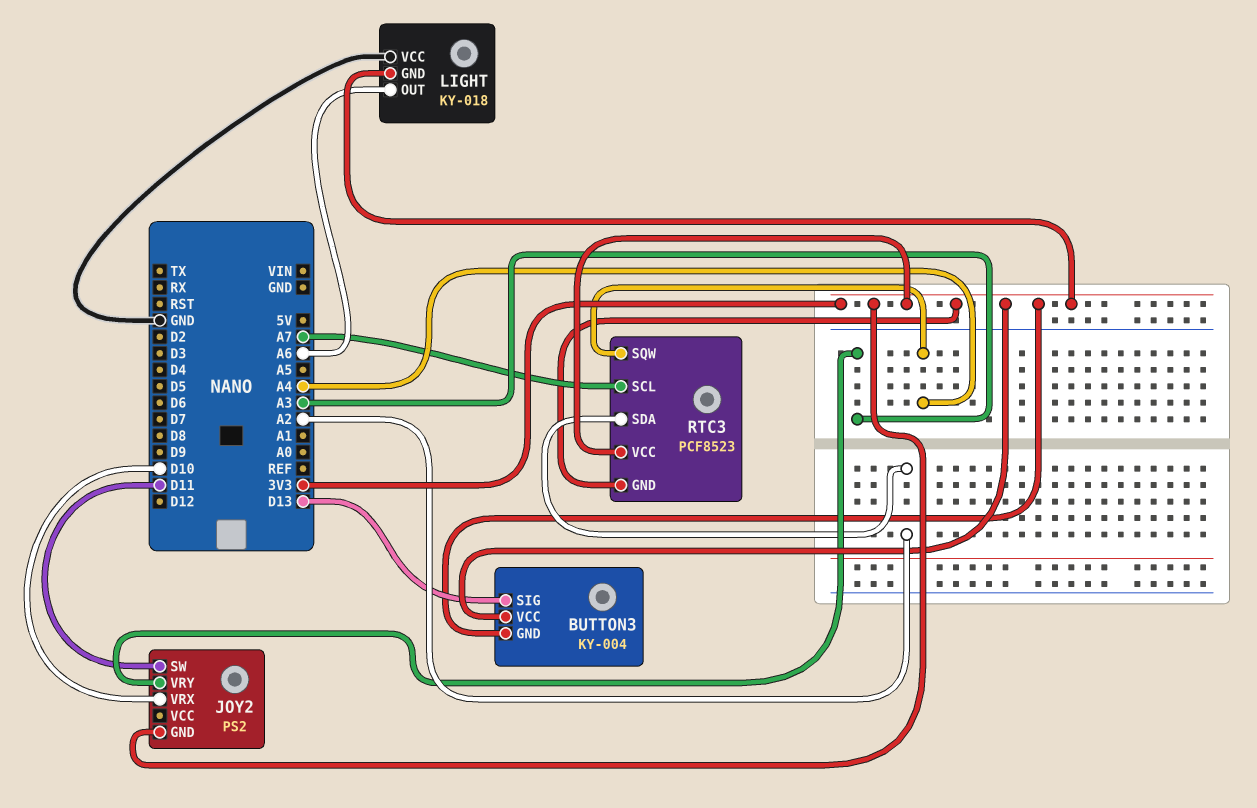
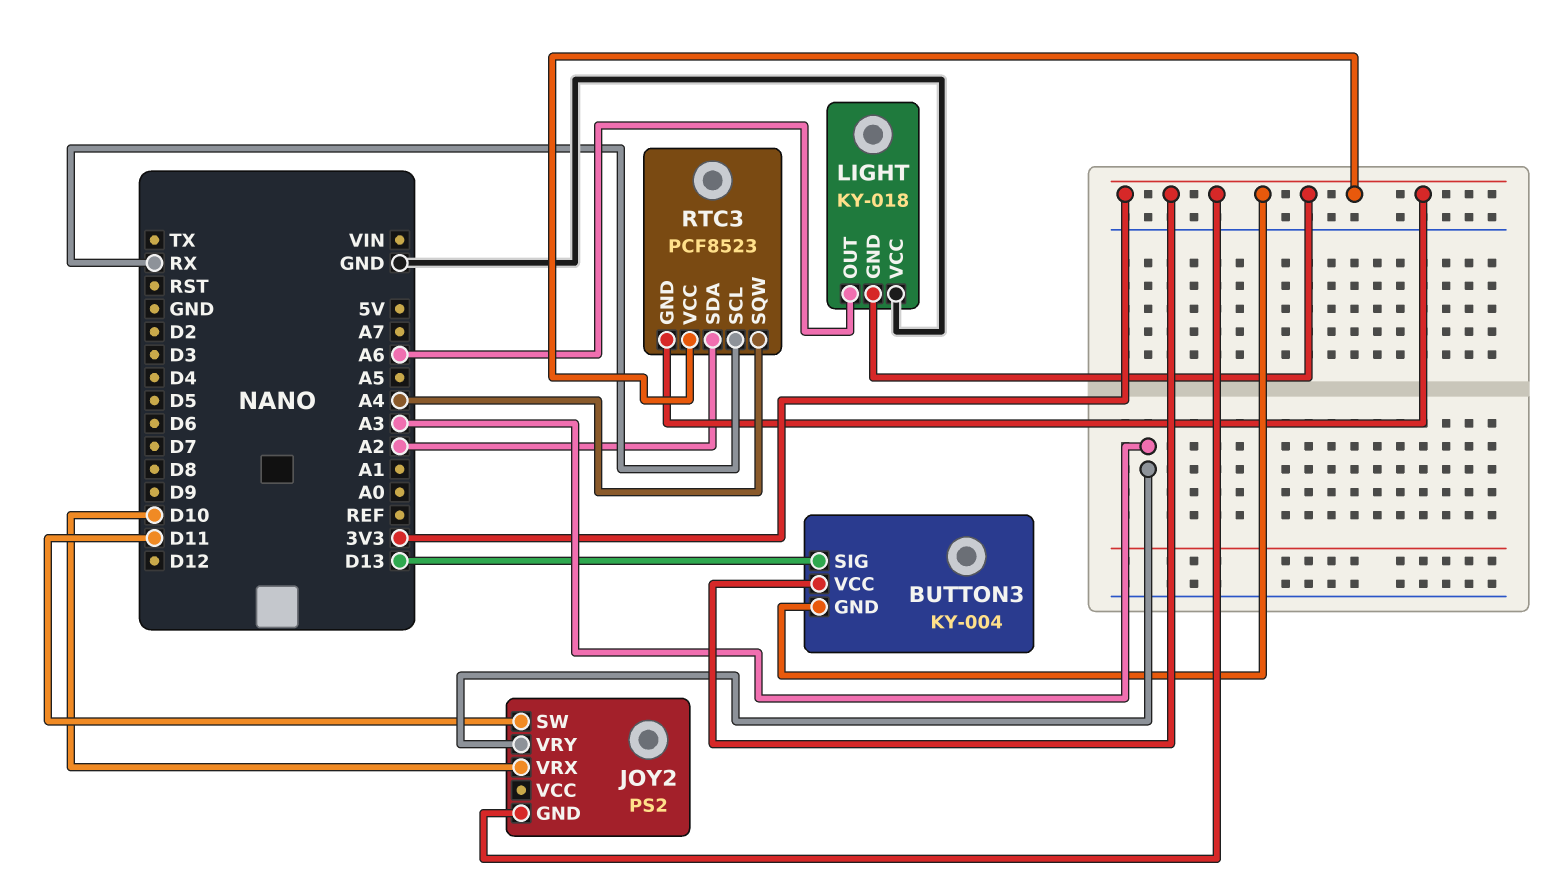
RTC3 pin SCL: A7 -> RX

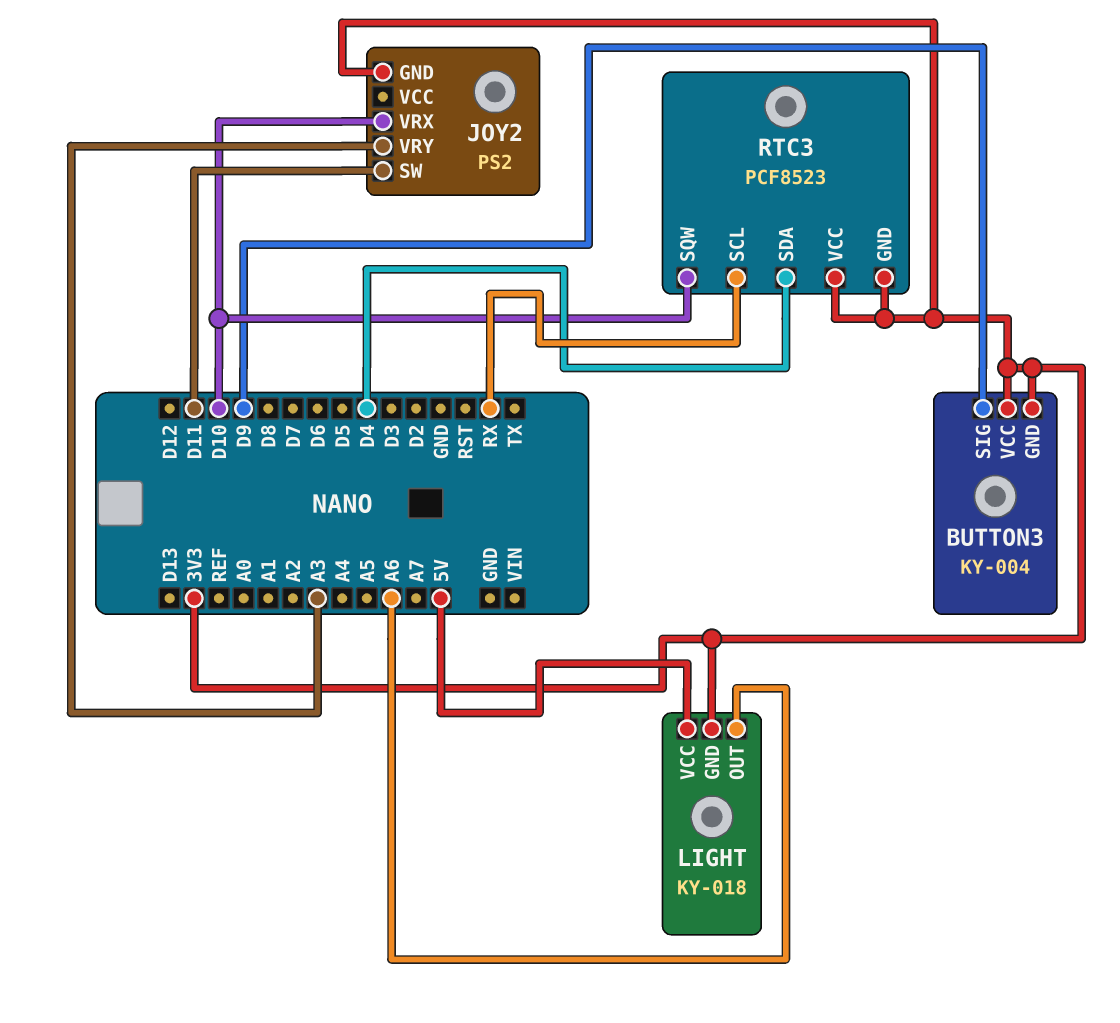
BUTTON3 pin SIG: D13 -> D9
LIGHT pin VCC: GND -> 5V
RTC3 pin SDA: A2 -> D4
RTC3 pin SQW: A4 -> D10

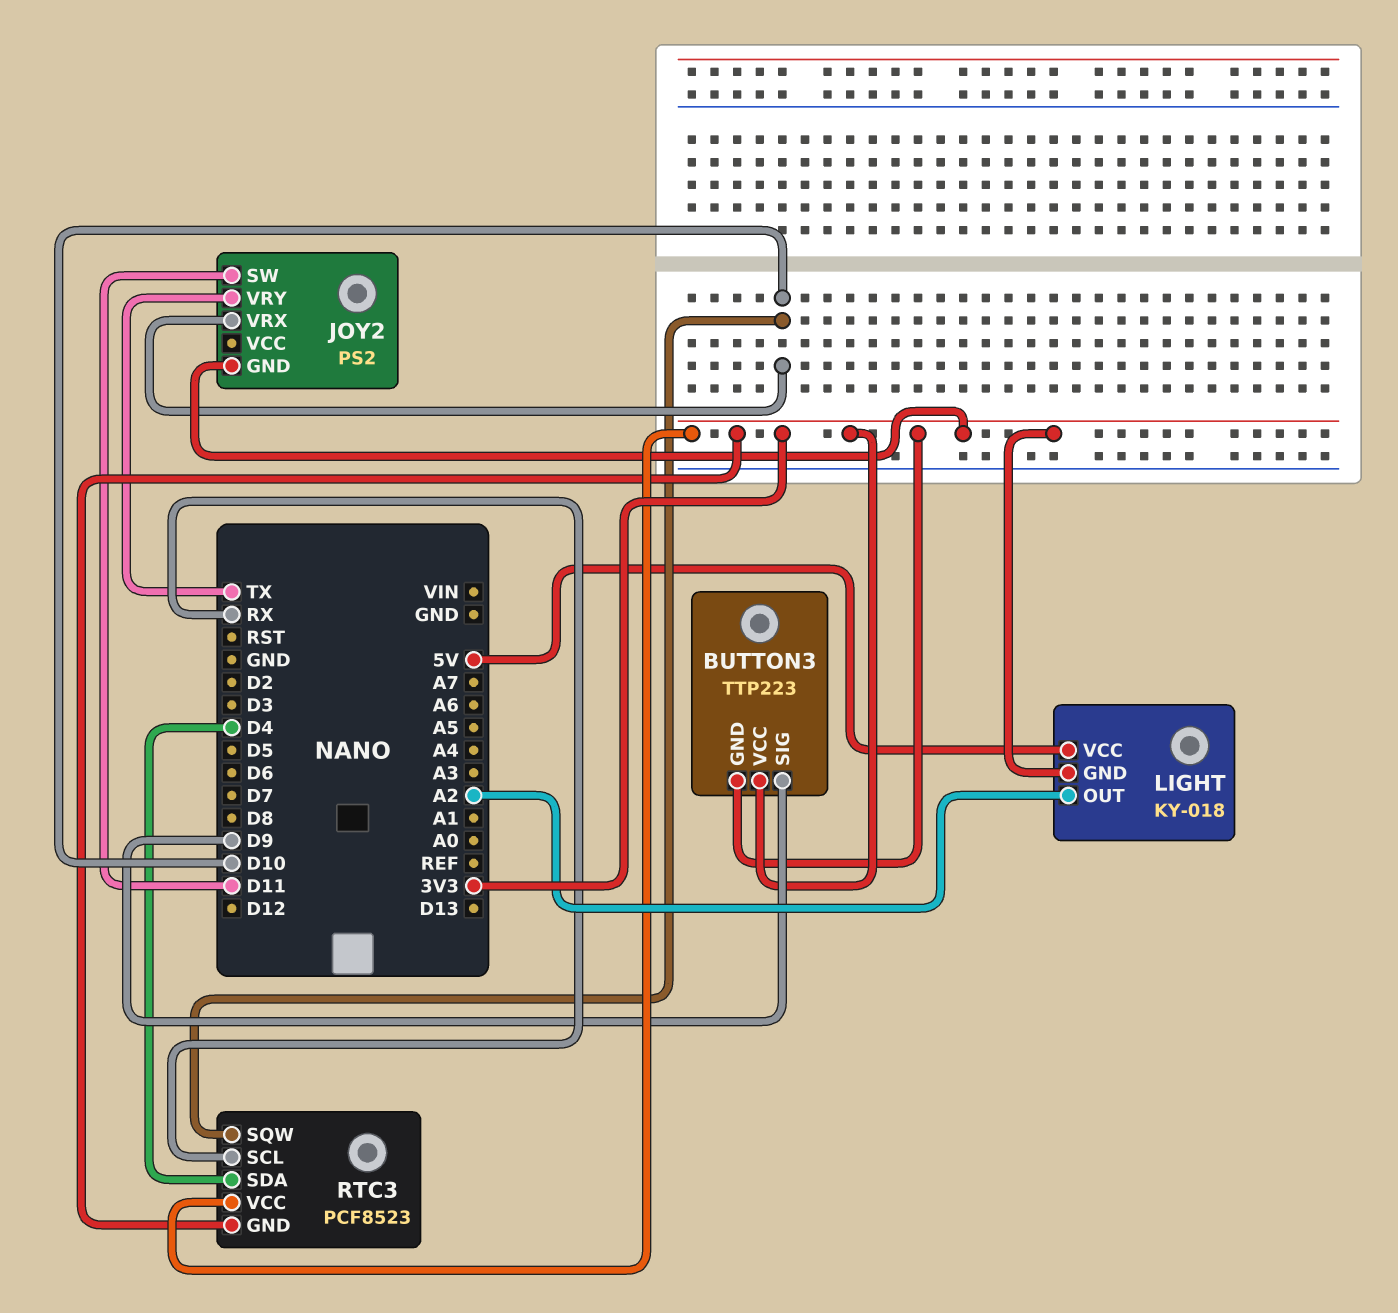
BUTTON3: KY-004 -> TTP223
JOY2 pin VRY: A3 -> TX
LIGHT pin OUT: A6 -> A2

